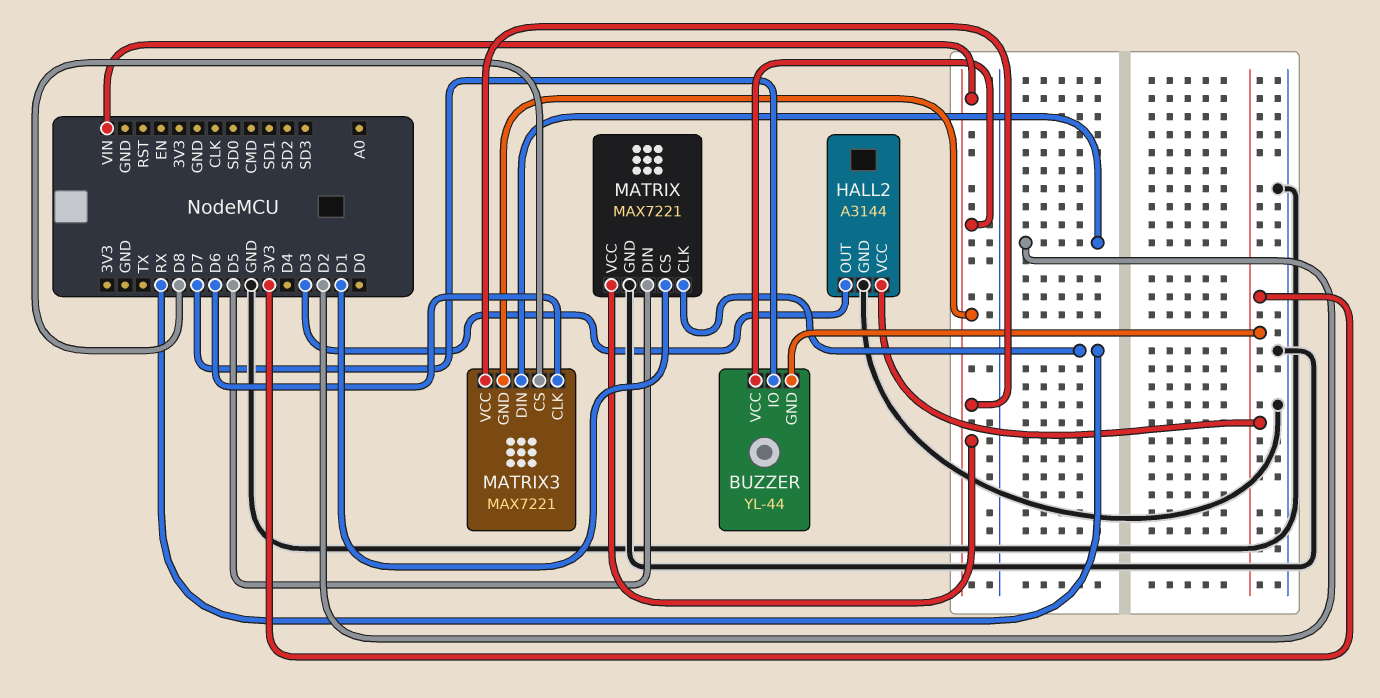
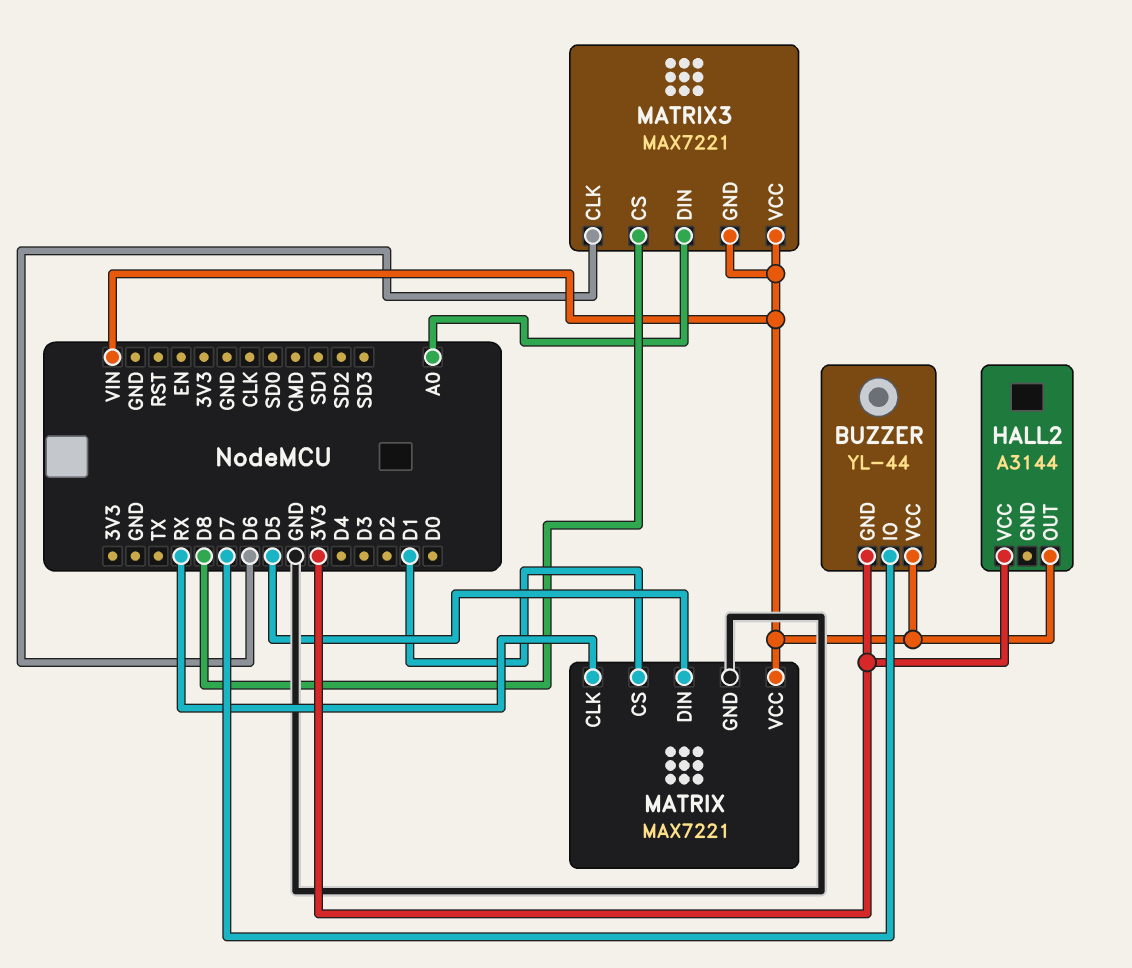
HALL2 pin GND: GND -> none
HALL2 pin OUT: D3 -> VIN
MATRIX3 pin DIN: D2 -> A0

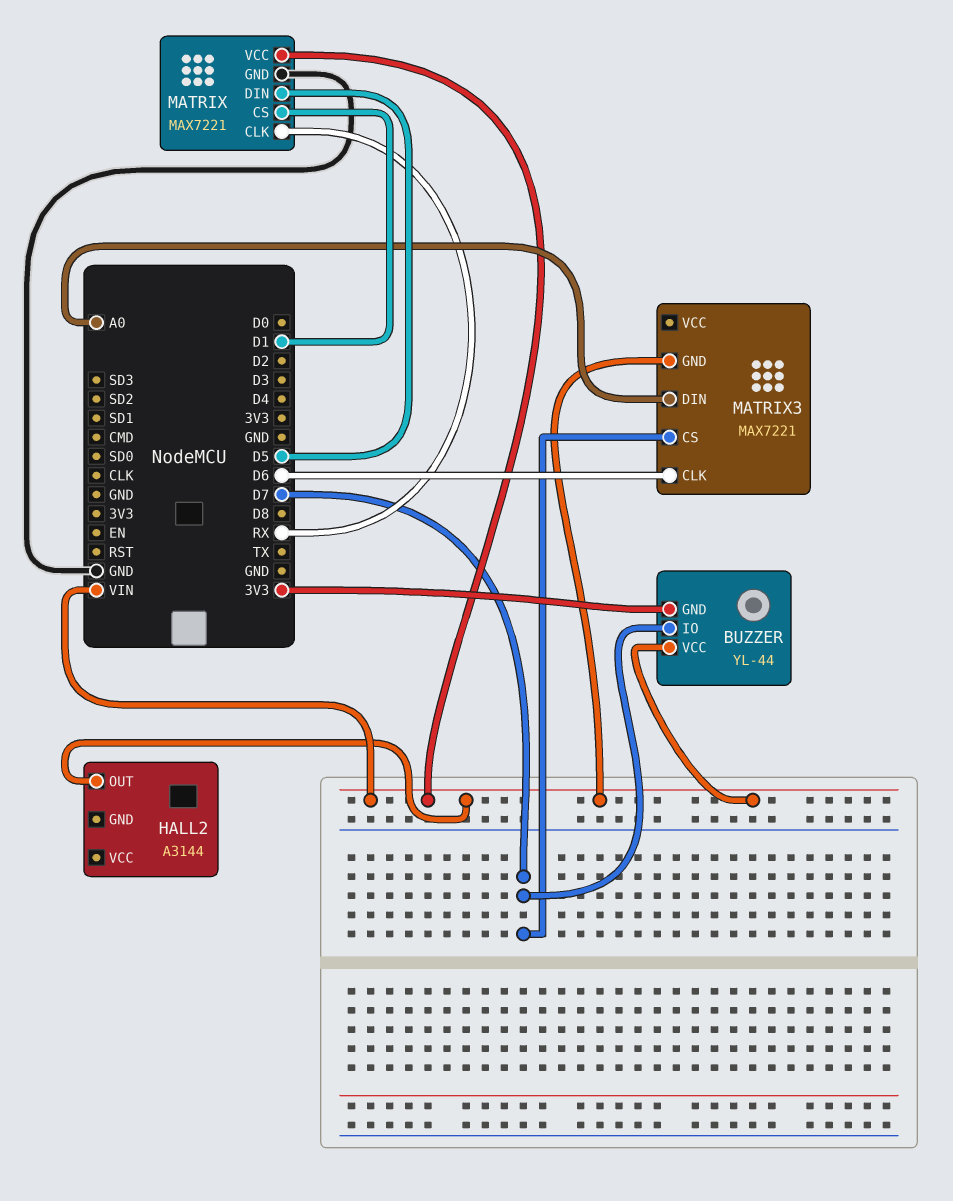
HALL2 pin VCC: 3V3 -> none
MATRIX3 pin CS: D8 -> D7
MATRIX3 pin VCC: VIN -> none

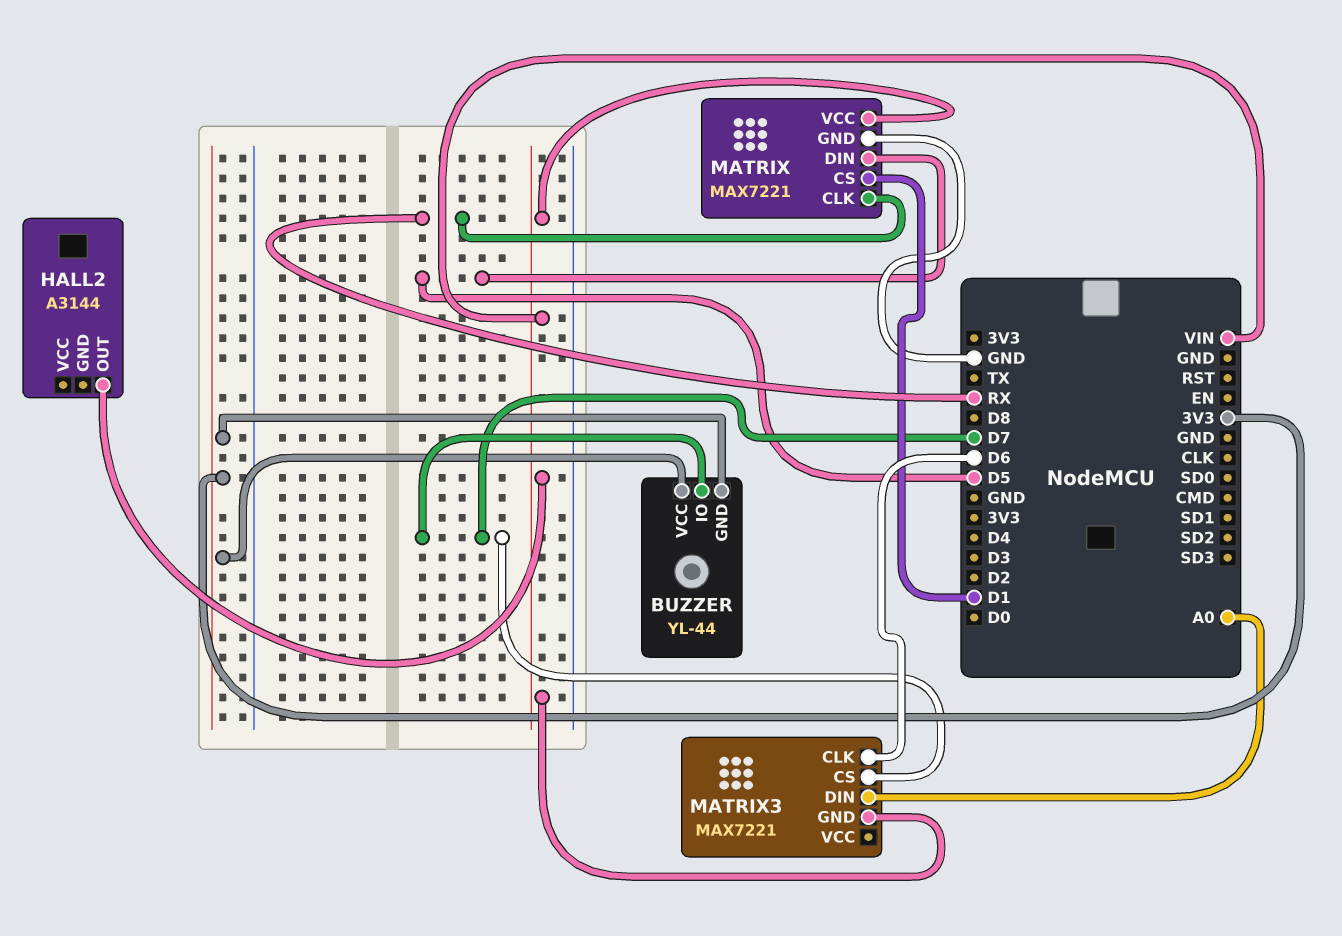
BUZZER pin VCC: VIN -> 3V3

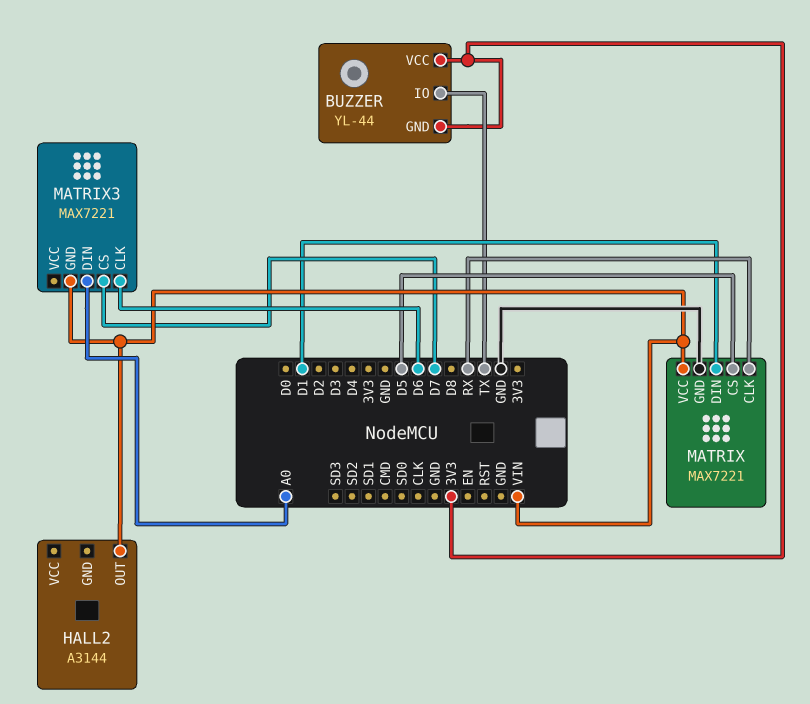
BUZZER pin IO: D7 -> TX
MATRIX pin CS: D1 -> D5
MATRIX pin DIN: D5 -> D1

